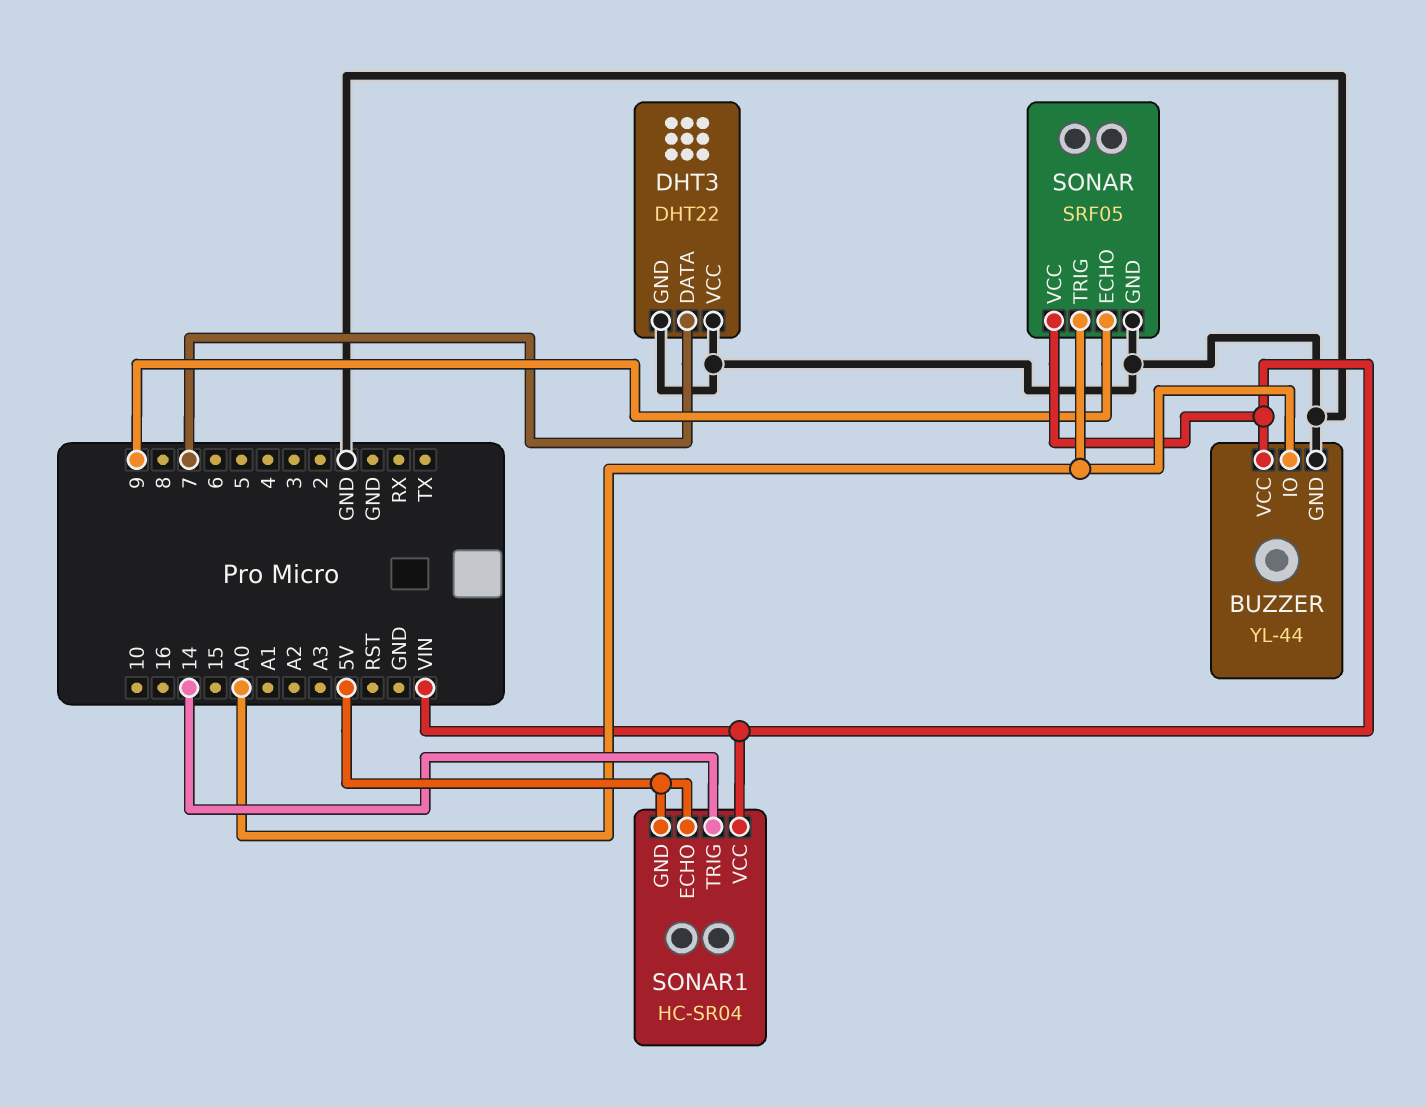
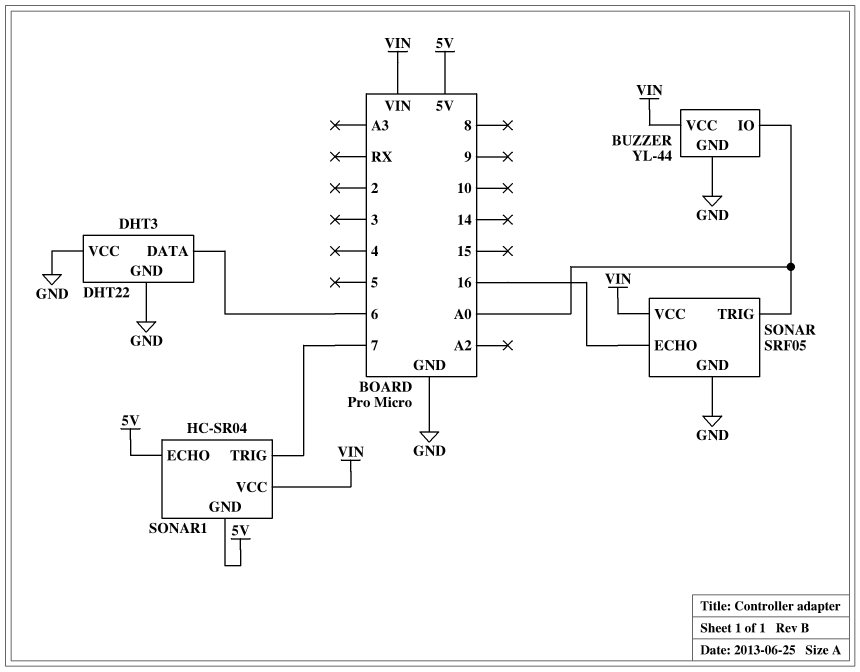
DHT3 pin DATA: 7 -> 6
SONAR pin ECHO: 9 -> 16
SONAR1 pin TRIG: 14 -> 7

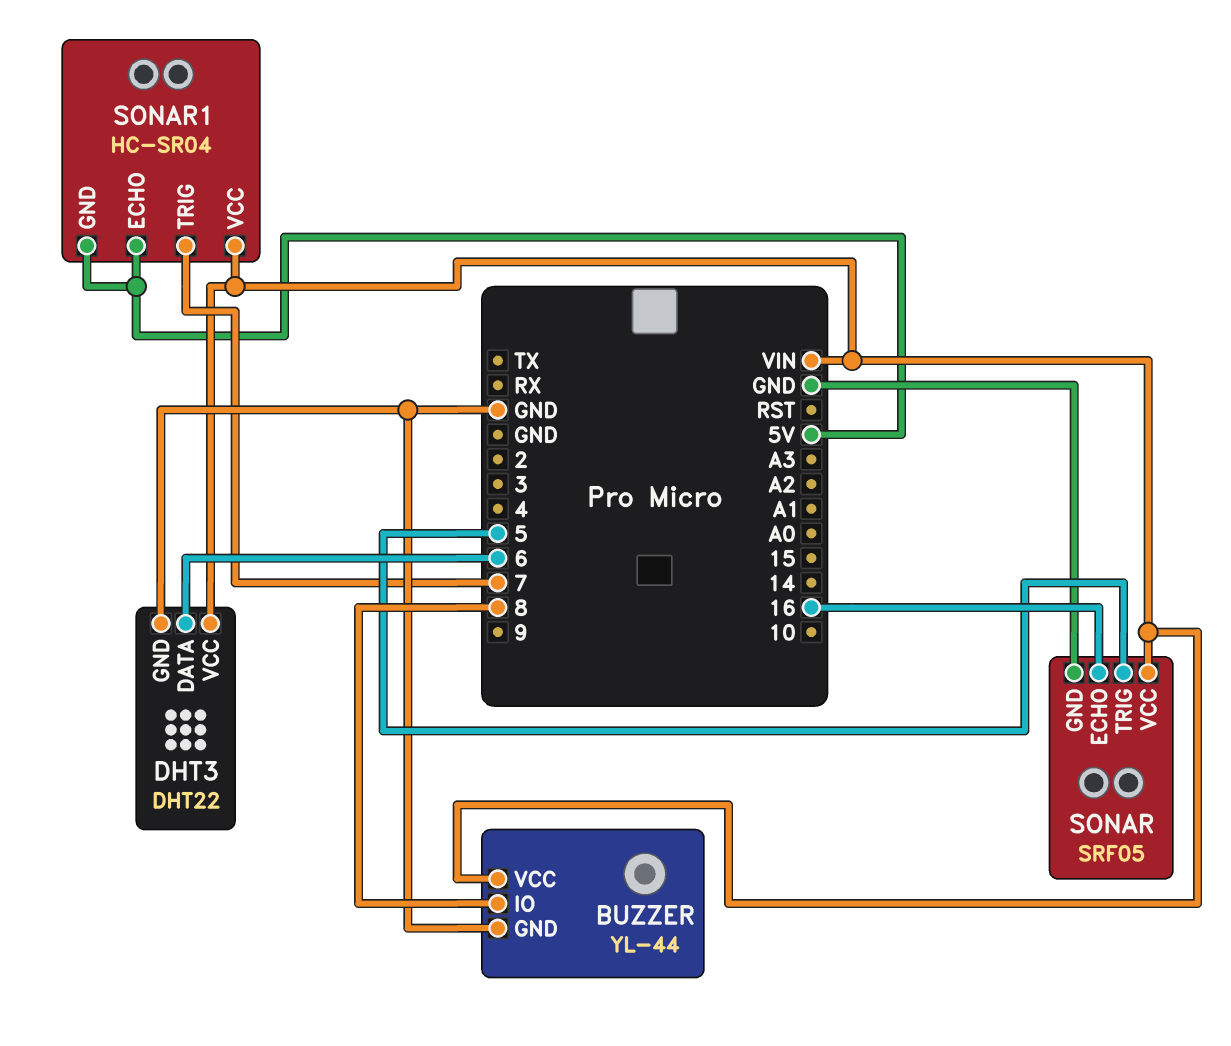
BUZZER pin IO: A0 -> 8
DHT3 pin VCC: GND -> VIN
SONAR pin TRIG: A0 -> 5

